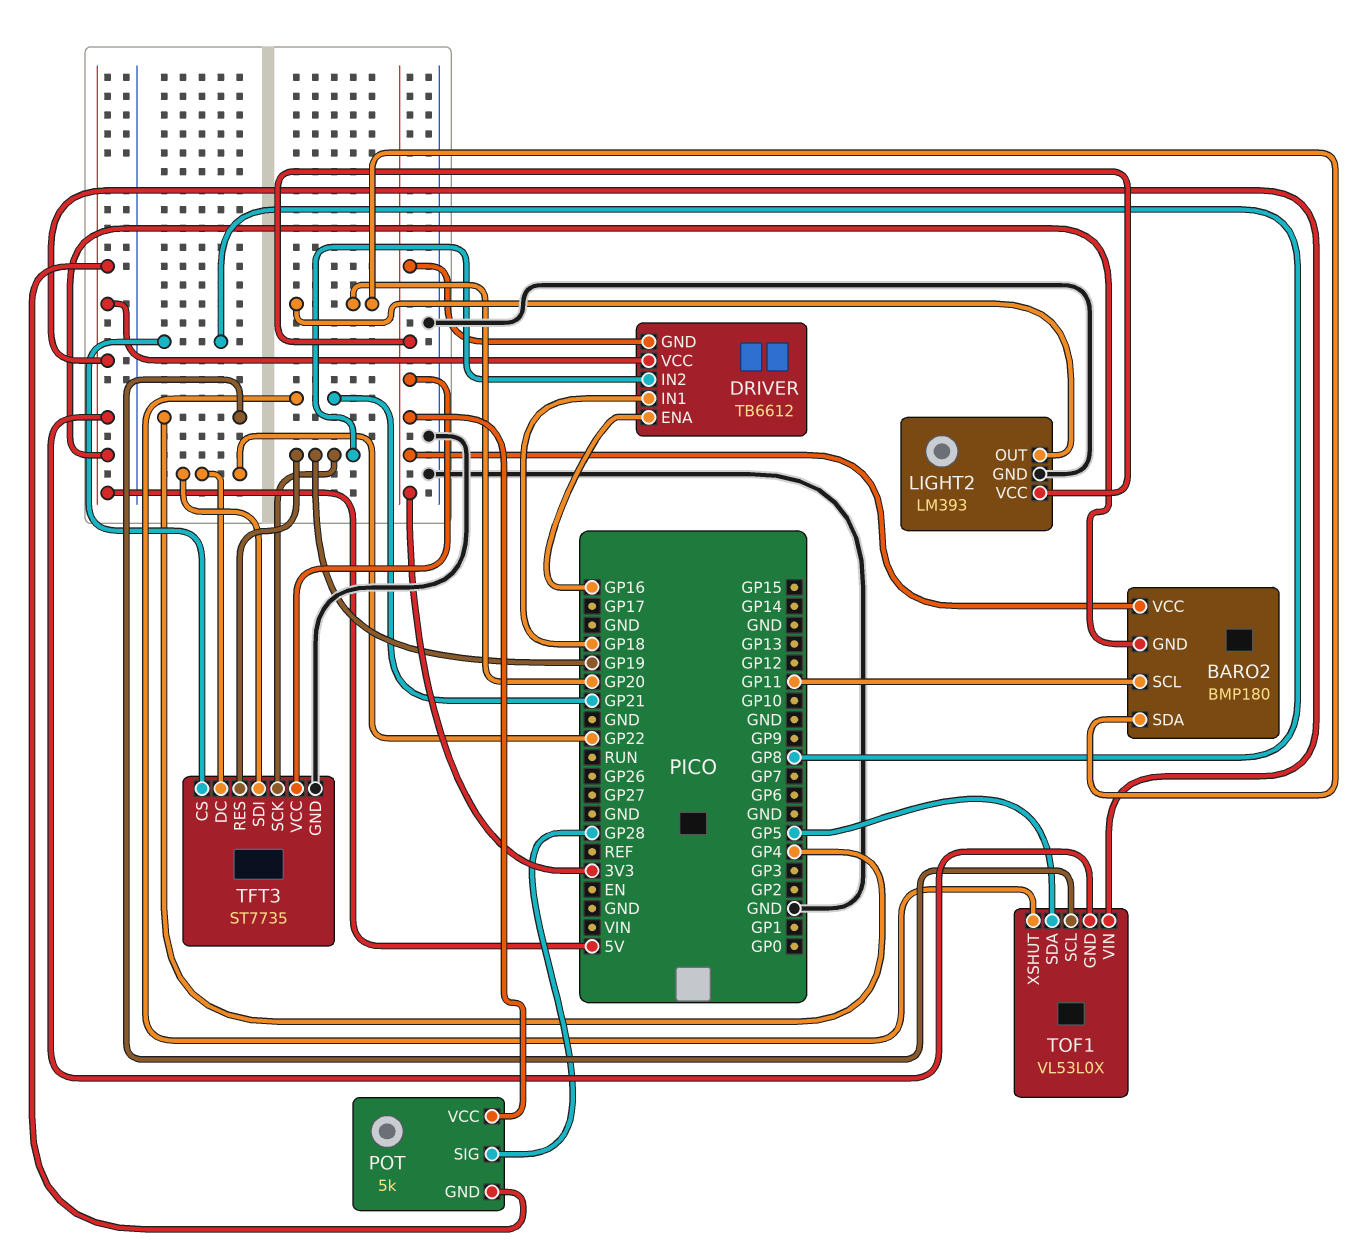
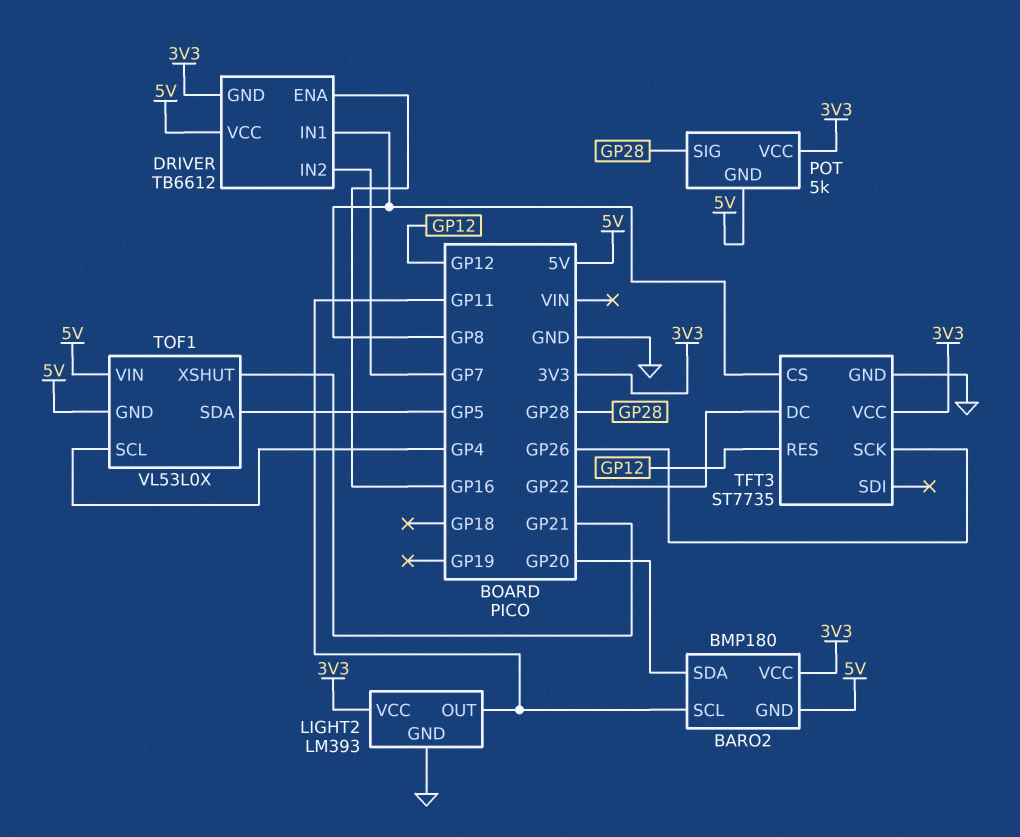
DRIVER pin IN1: GP18 -> GP8
DRIVER pin IN2: GP19 -> GP7
LIGHT2 pin OUT: GP20 -> GP11
TFT3 pin RES: GP19 -> GP12
TFT3 pin SCK: GP19 -> GP26
TFT3 pin SDI: GP22 -> none

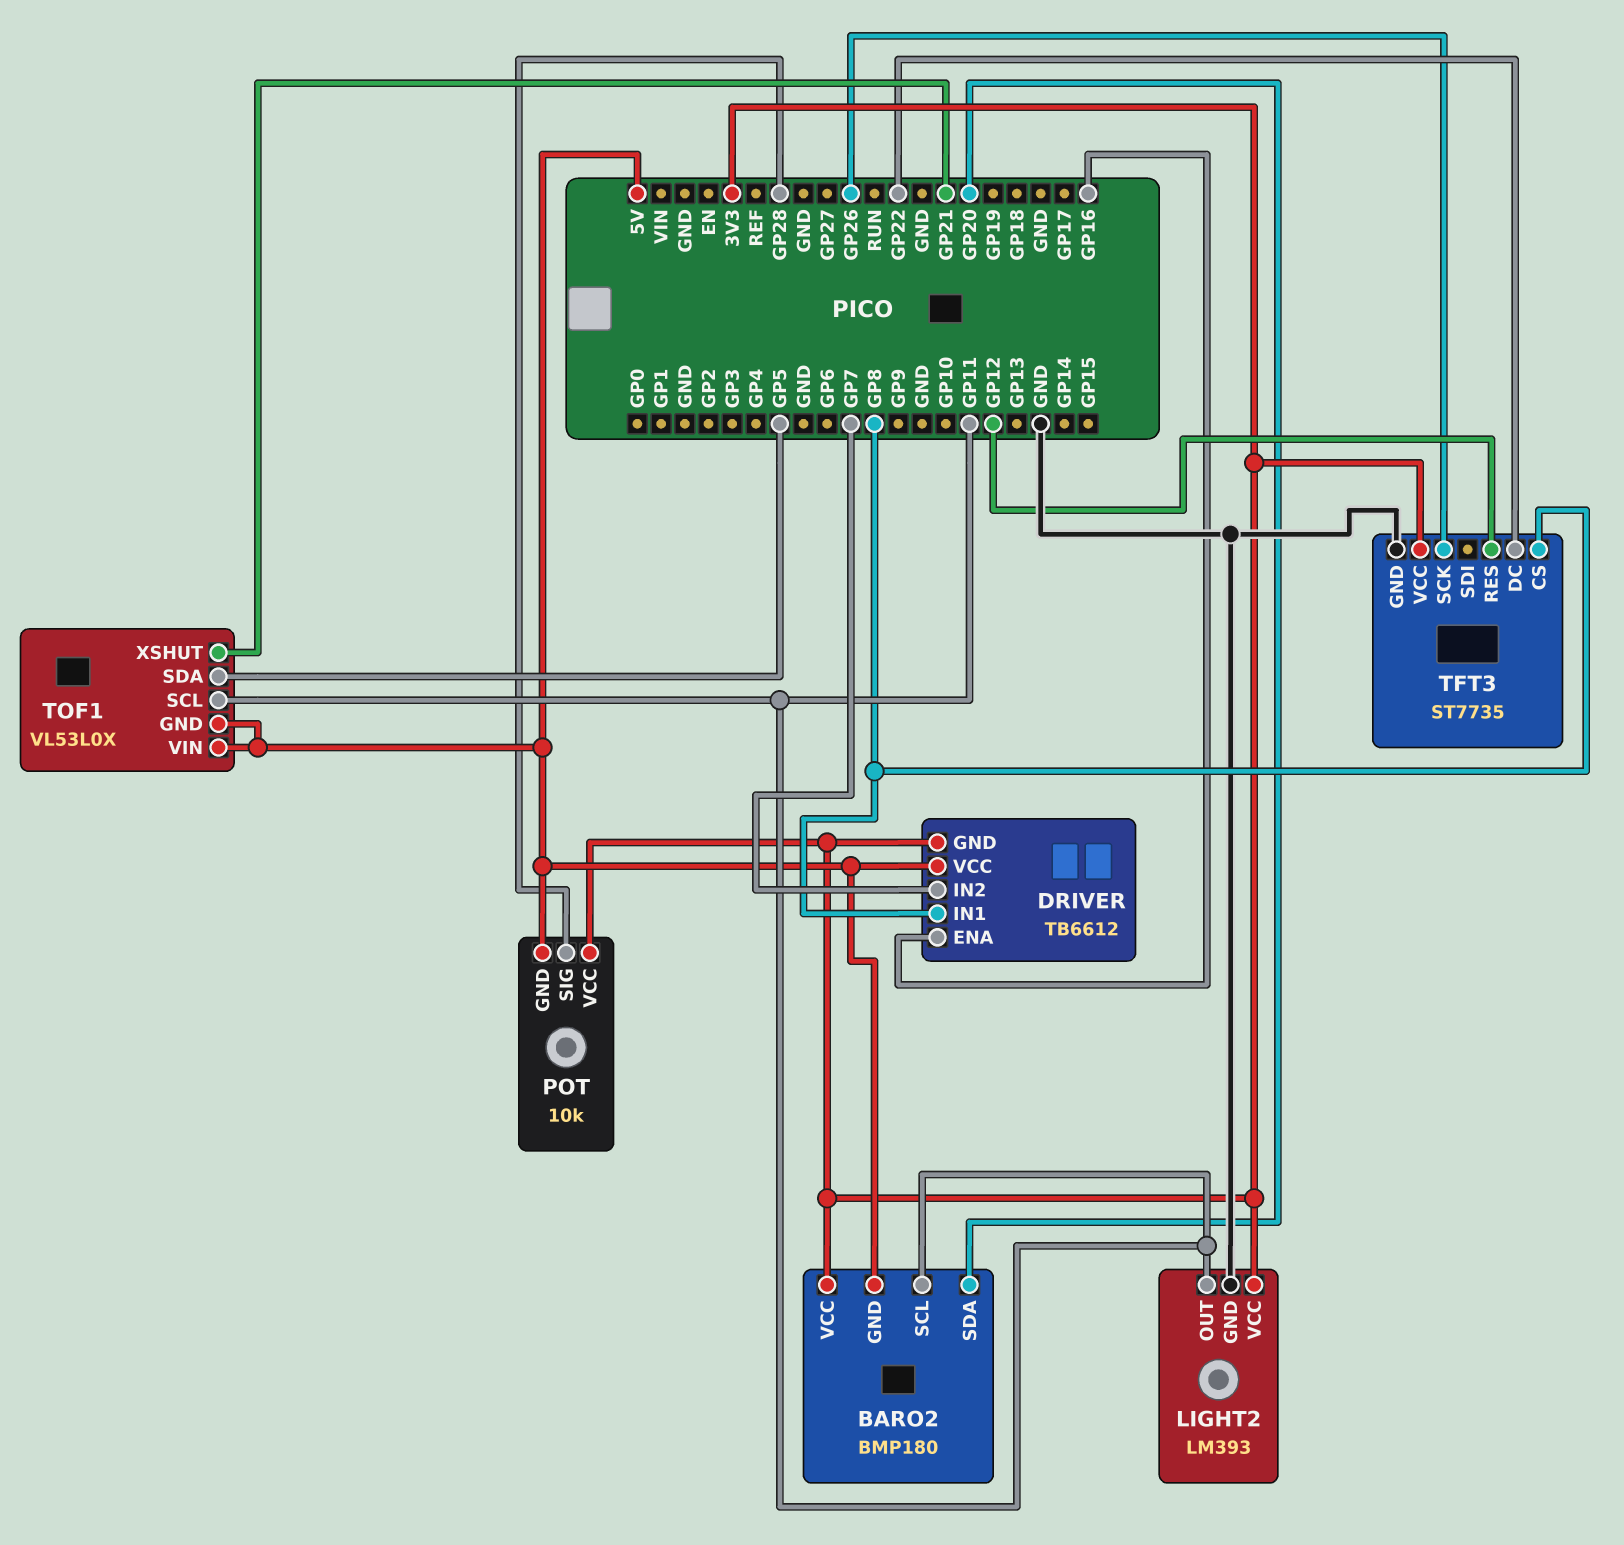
POT: 5k -> 10k
TOF1 pin SCL: GP4 -> GP11

